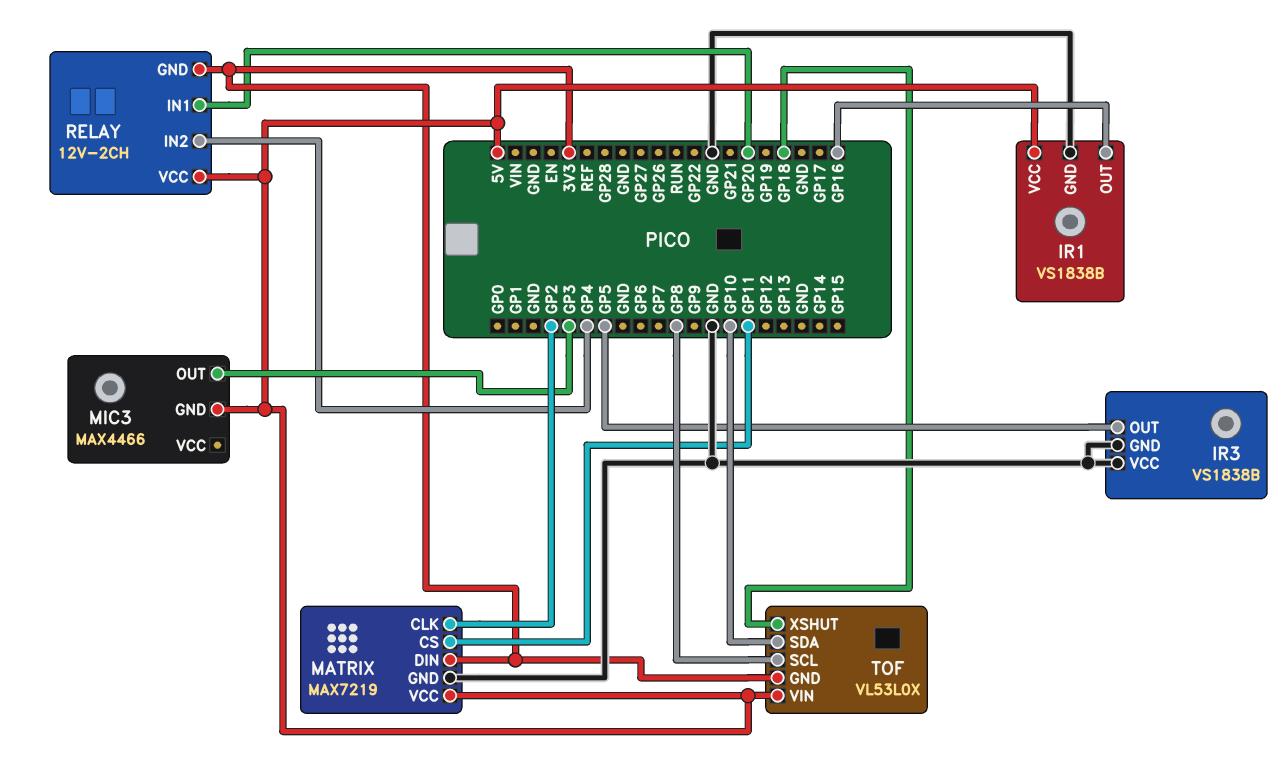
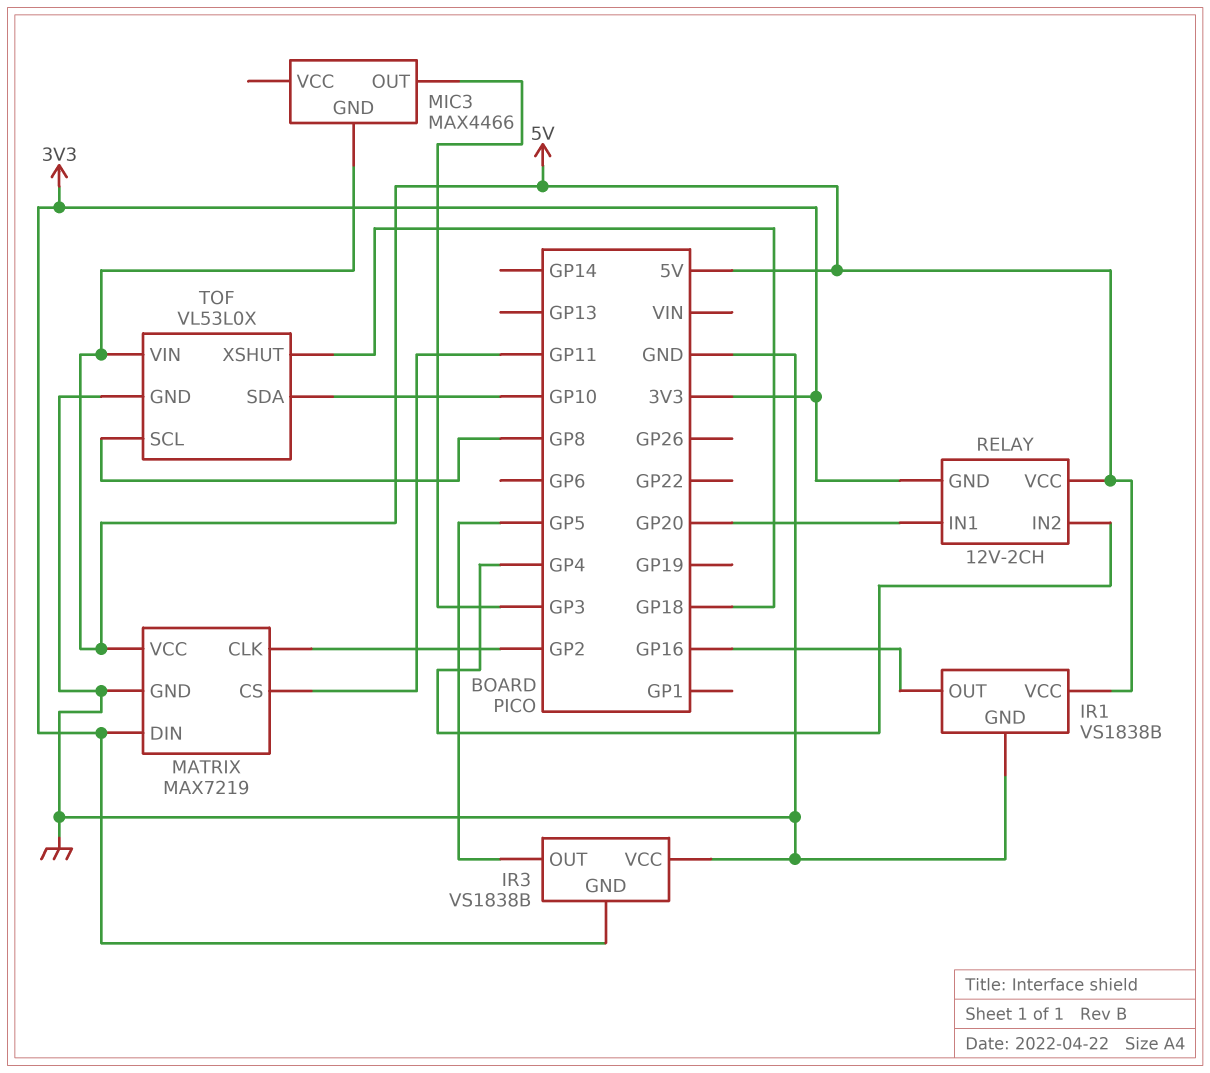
IR3 pin GND: GND -> 3V3
TOF pin GND: 3V3 -> GND

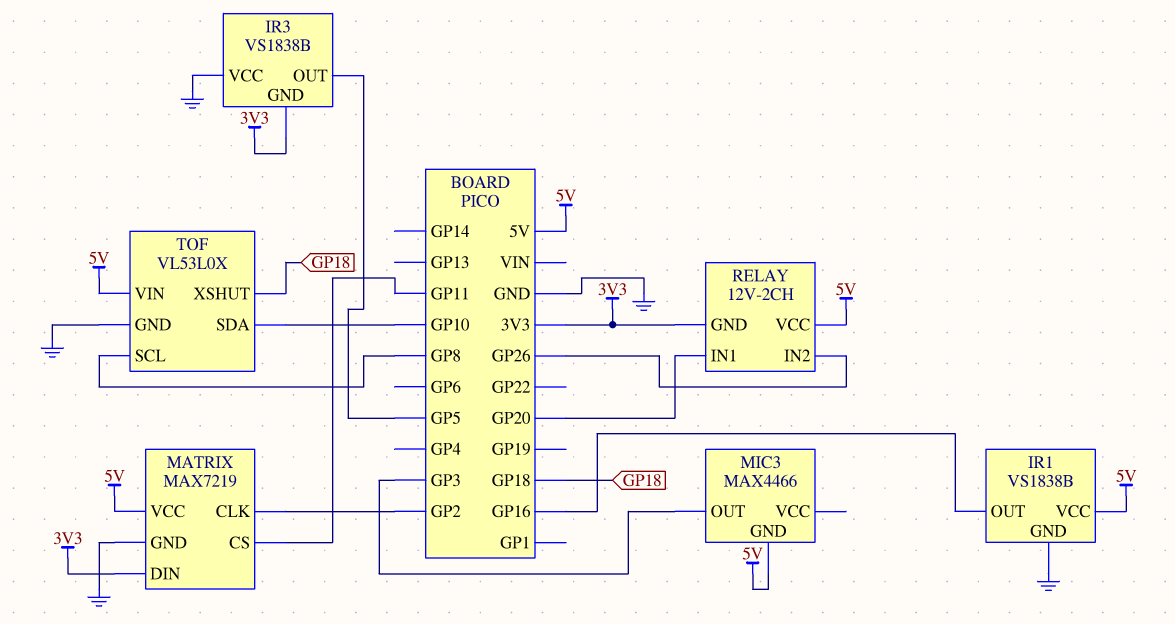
RELAY pin IN2: GP4 -> GP26

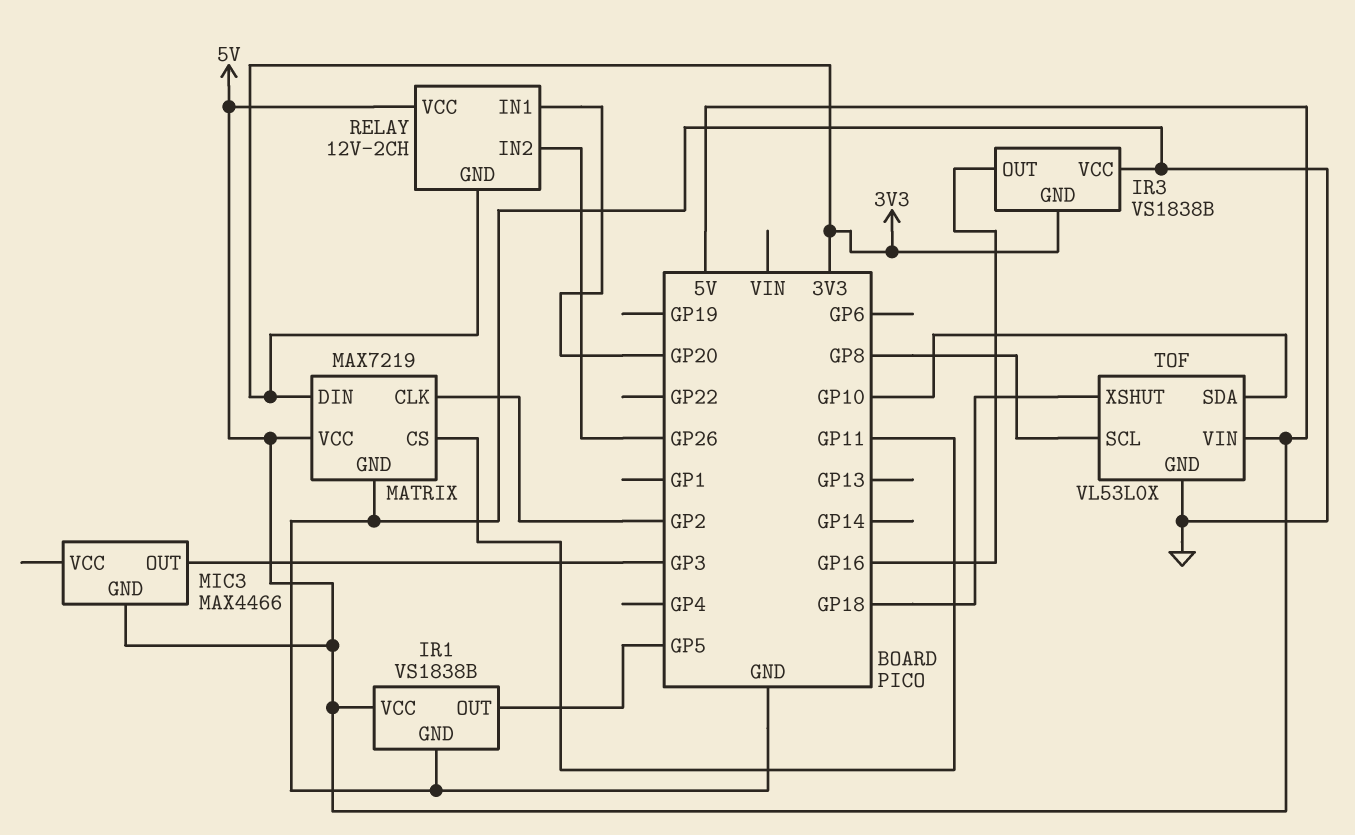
IR1 pin OUT: GP16 -> GP5
IR3 pin OUT: GP5 -> GP16

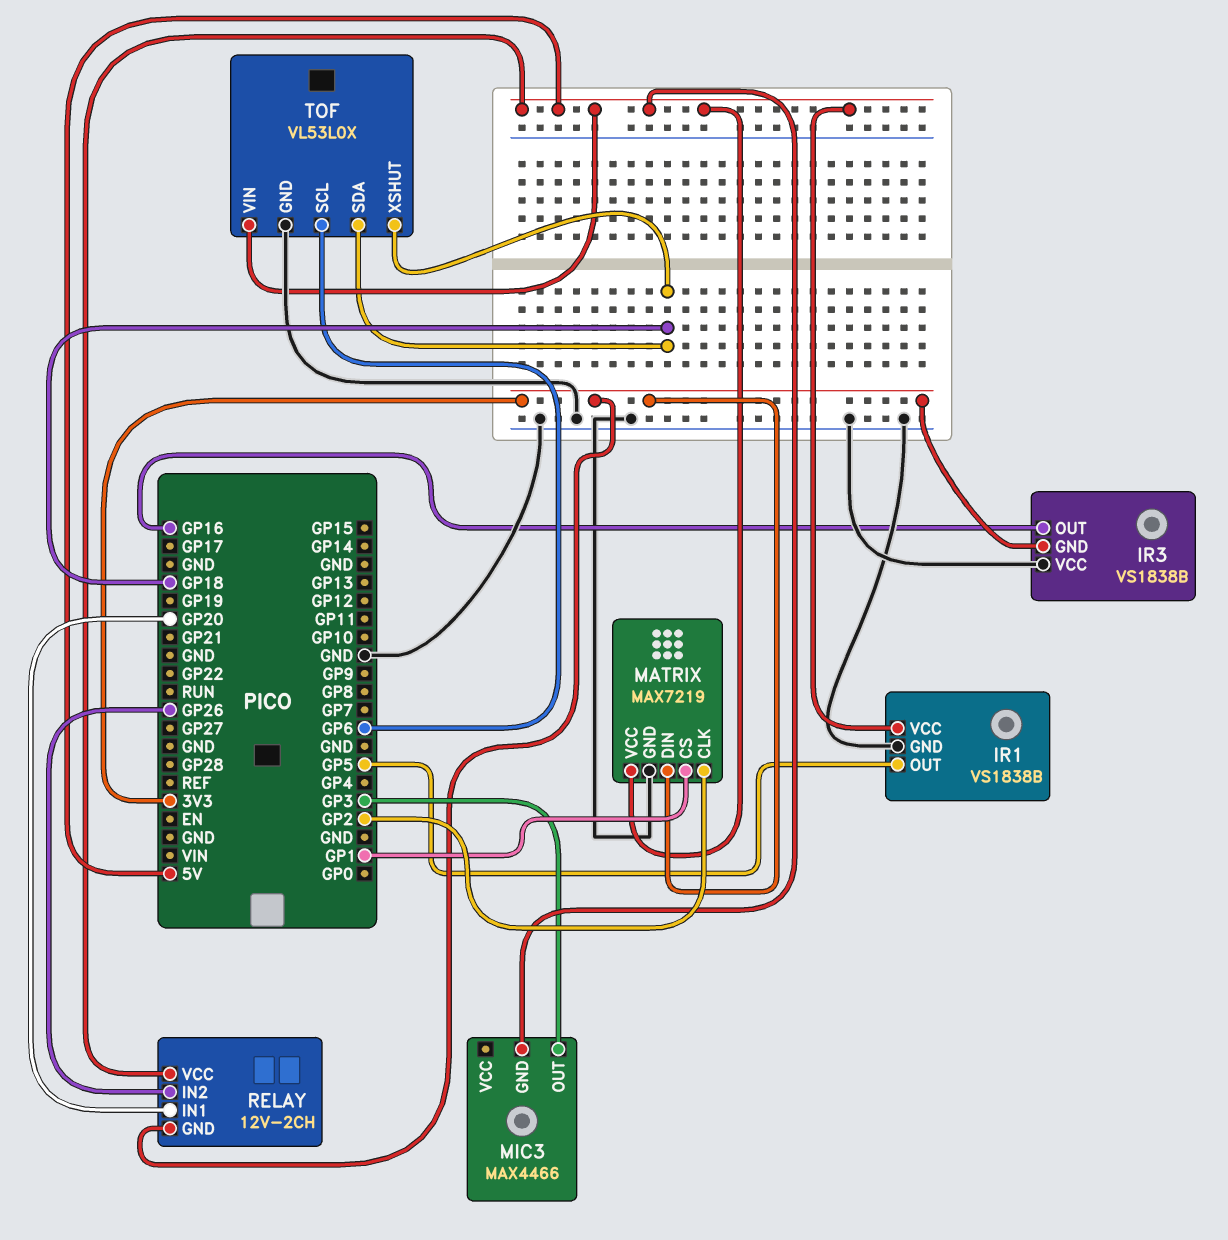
MATRIX pin CS: GP11 -> GP1
TOF pin SCL: GP8 -> GP6
TOF pin SDA: GP10 -> GP18

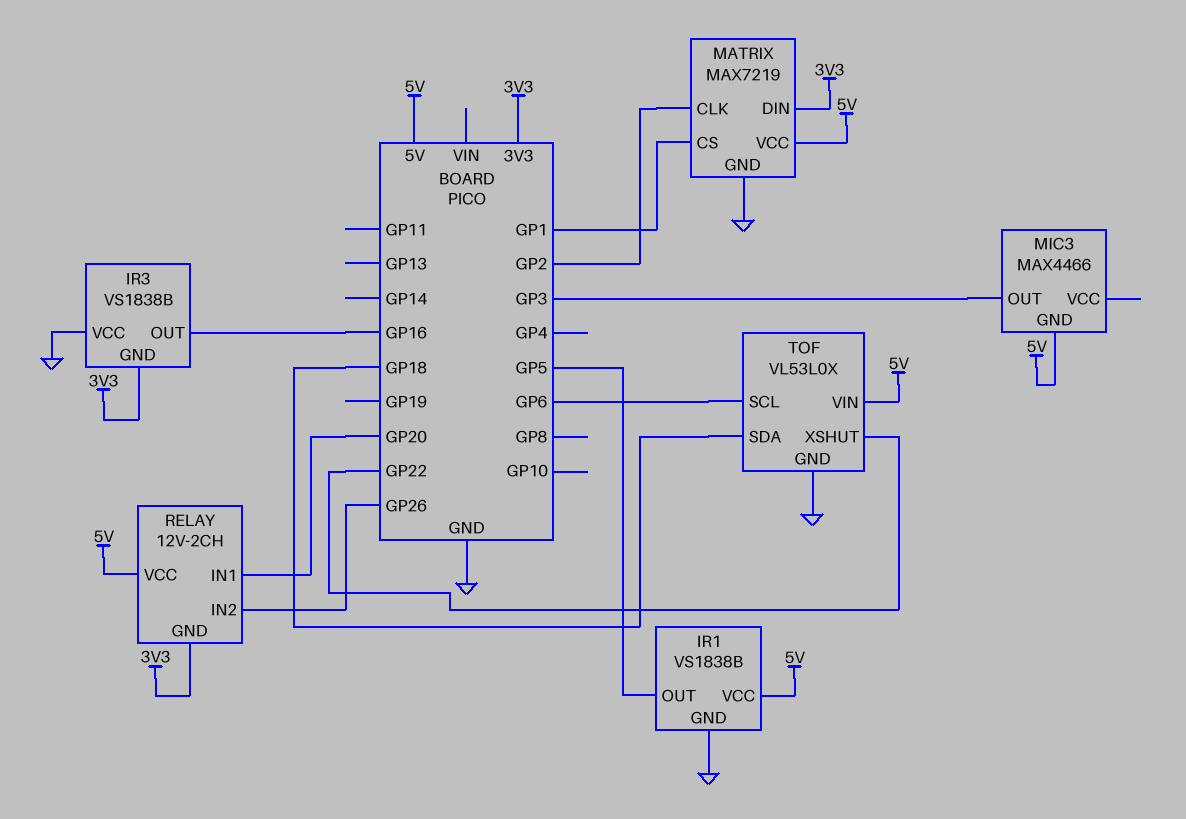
TOF pin XSHUT: GP18 -> GP22

